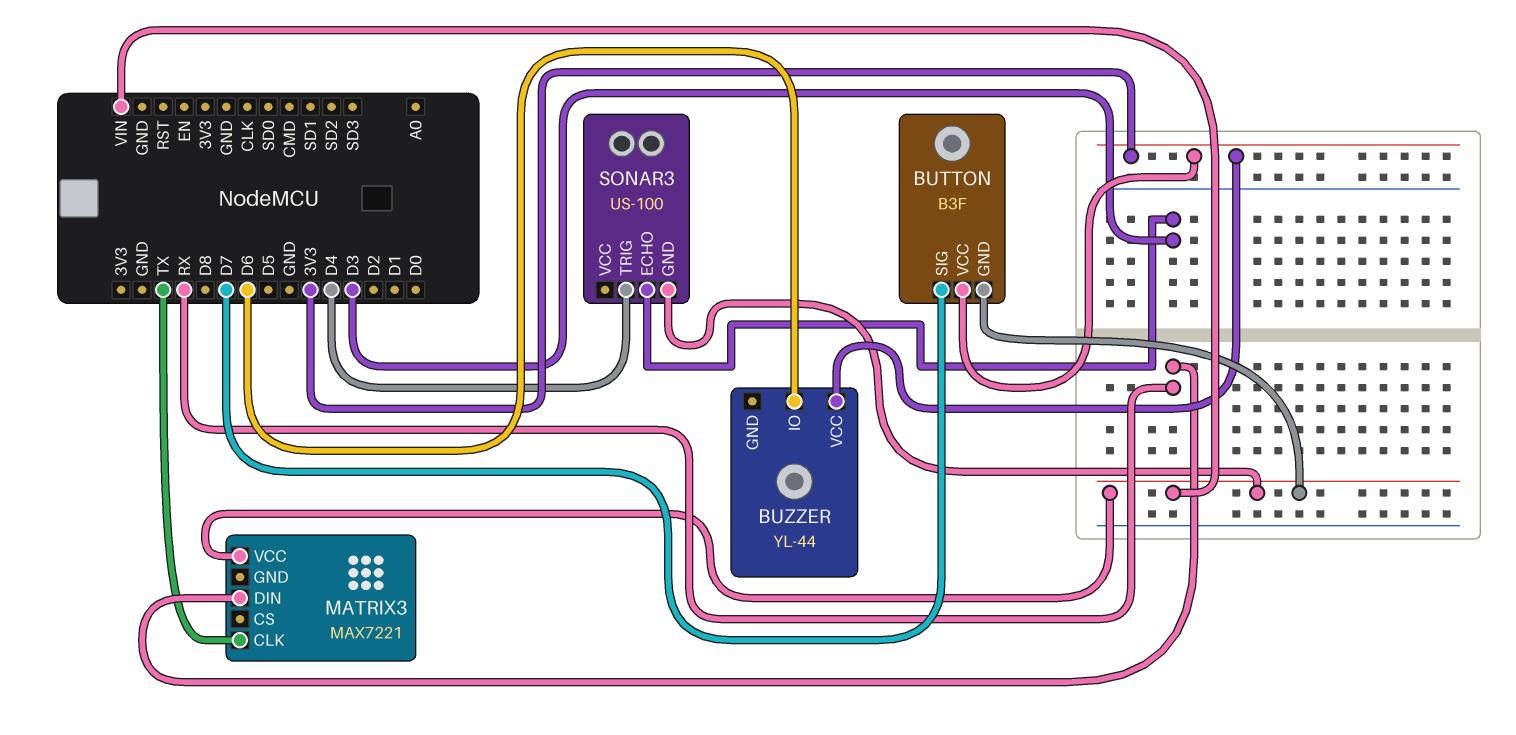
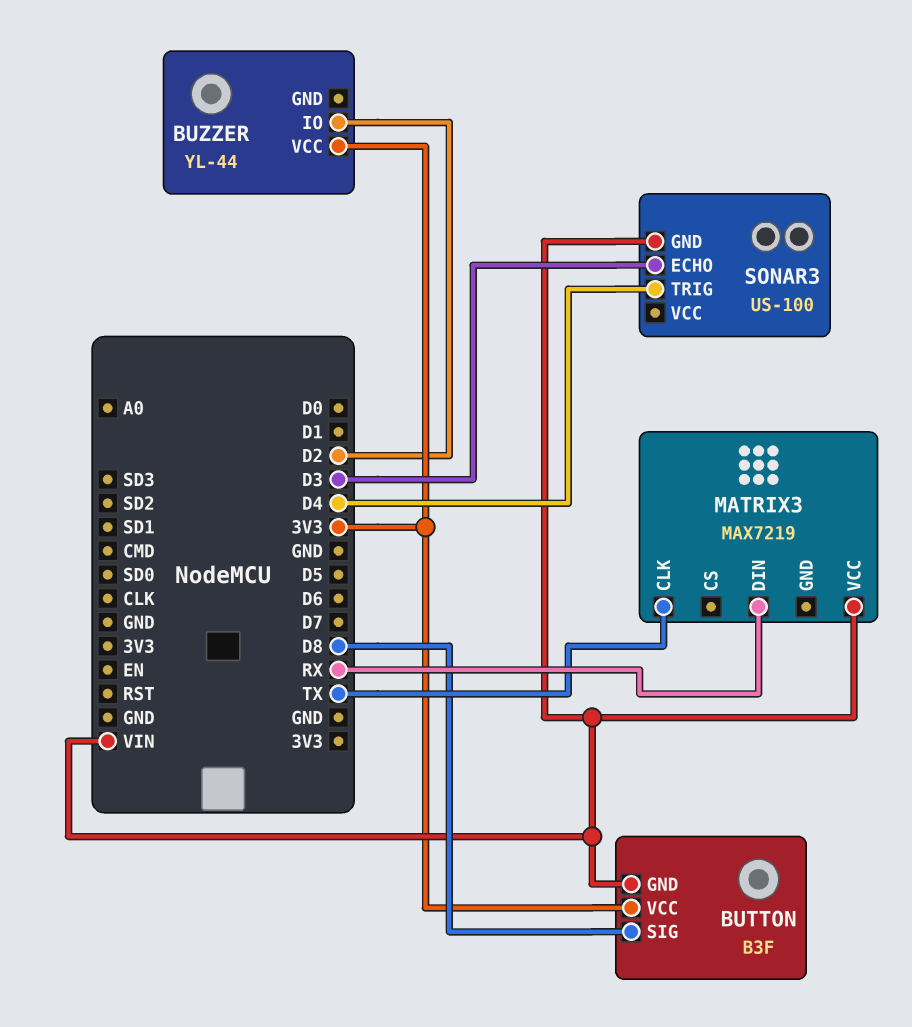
BUTTON pin SIG: D7 -> D8
BUZZER pin IO: D6 -> D2
MATRIX3: MAX7221 -> MAX7219

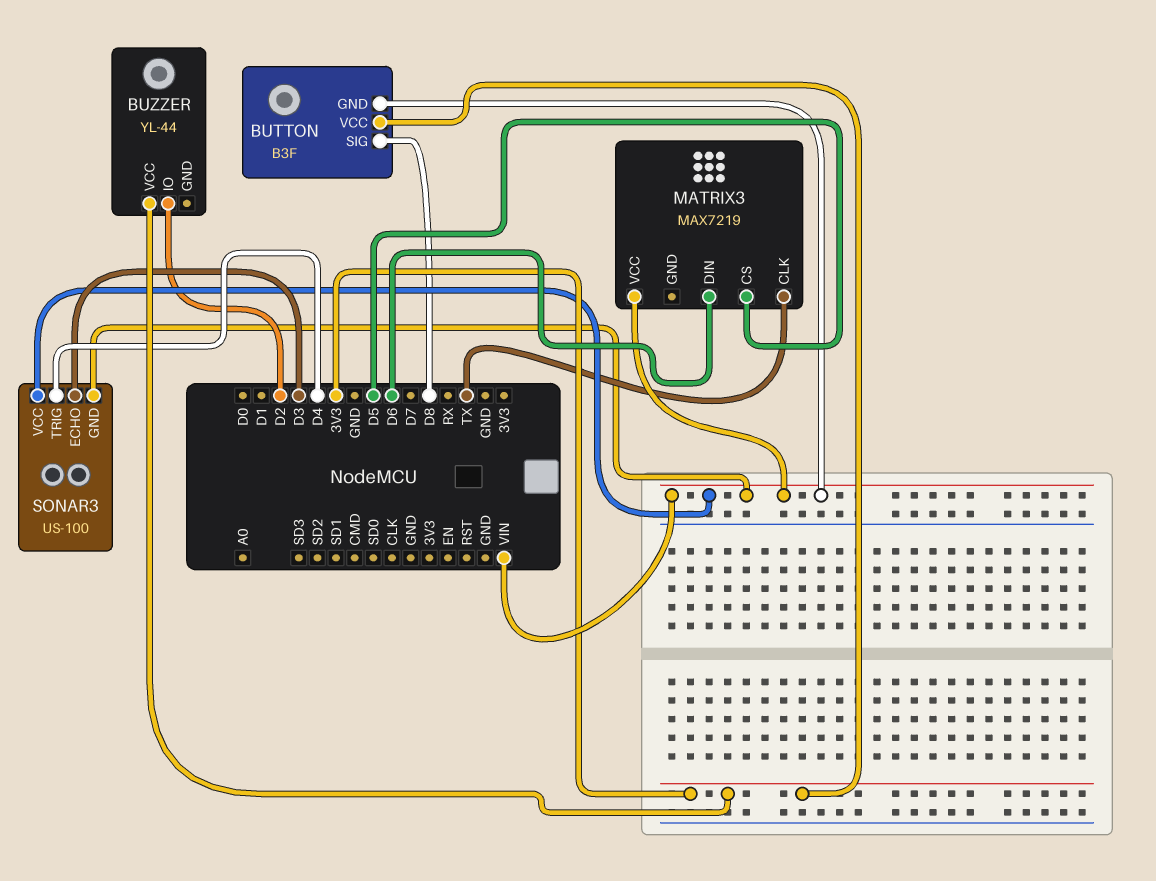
MATRIX3 pin CS: none -> D5
MATRIX3 pin DIN: RX -> D6
SONAR3 pin VCC: none -> VIN

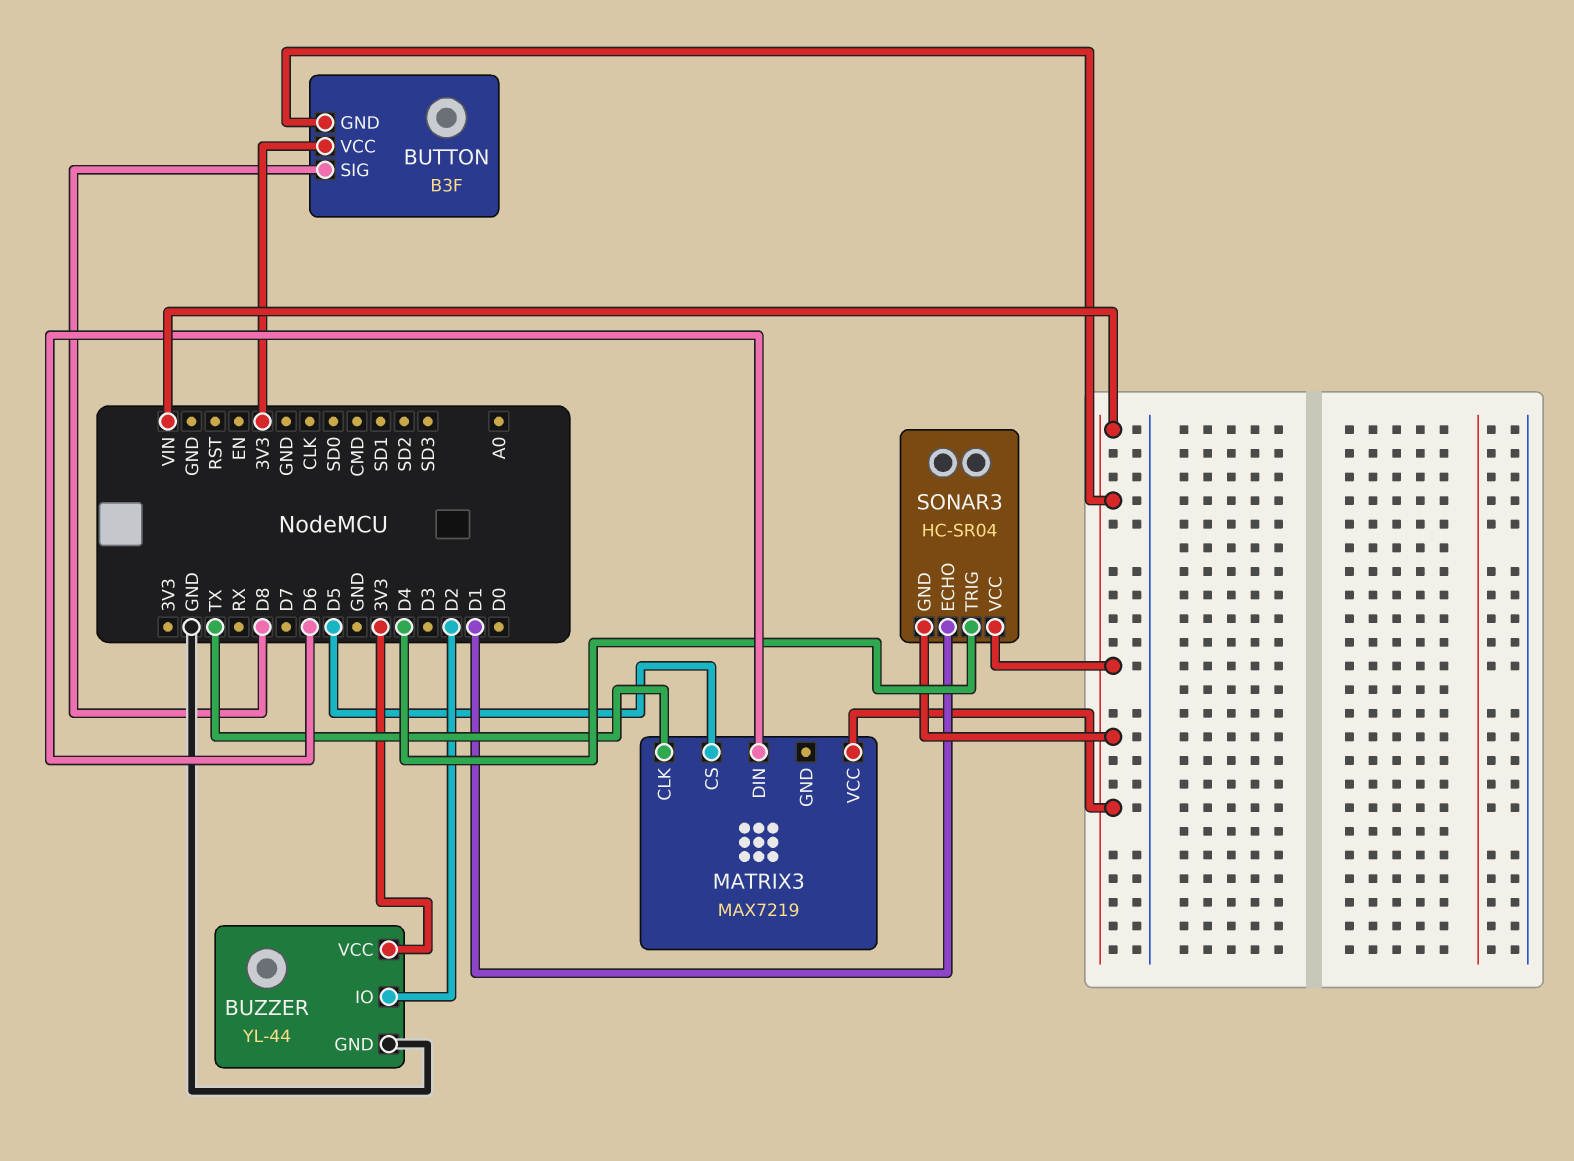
BUZZER pin GND: none -> GND
SONAR3: US-100 -> HC-SR04
SONAR3 pin ECHO: D3 -> D1

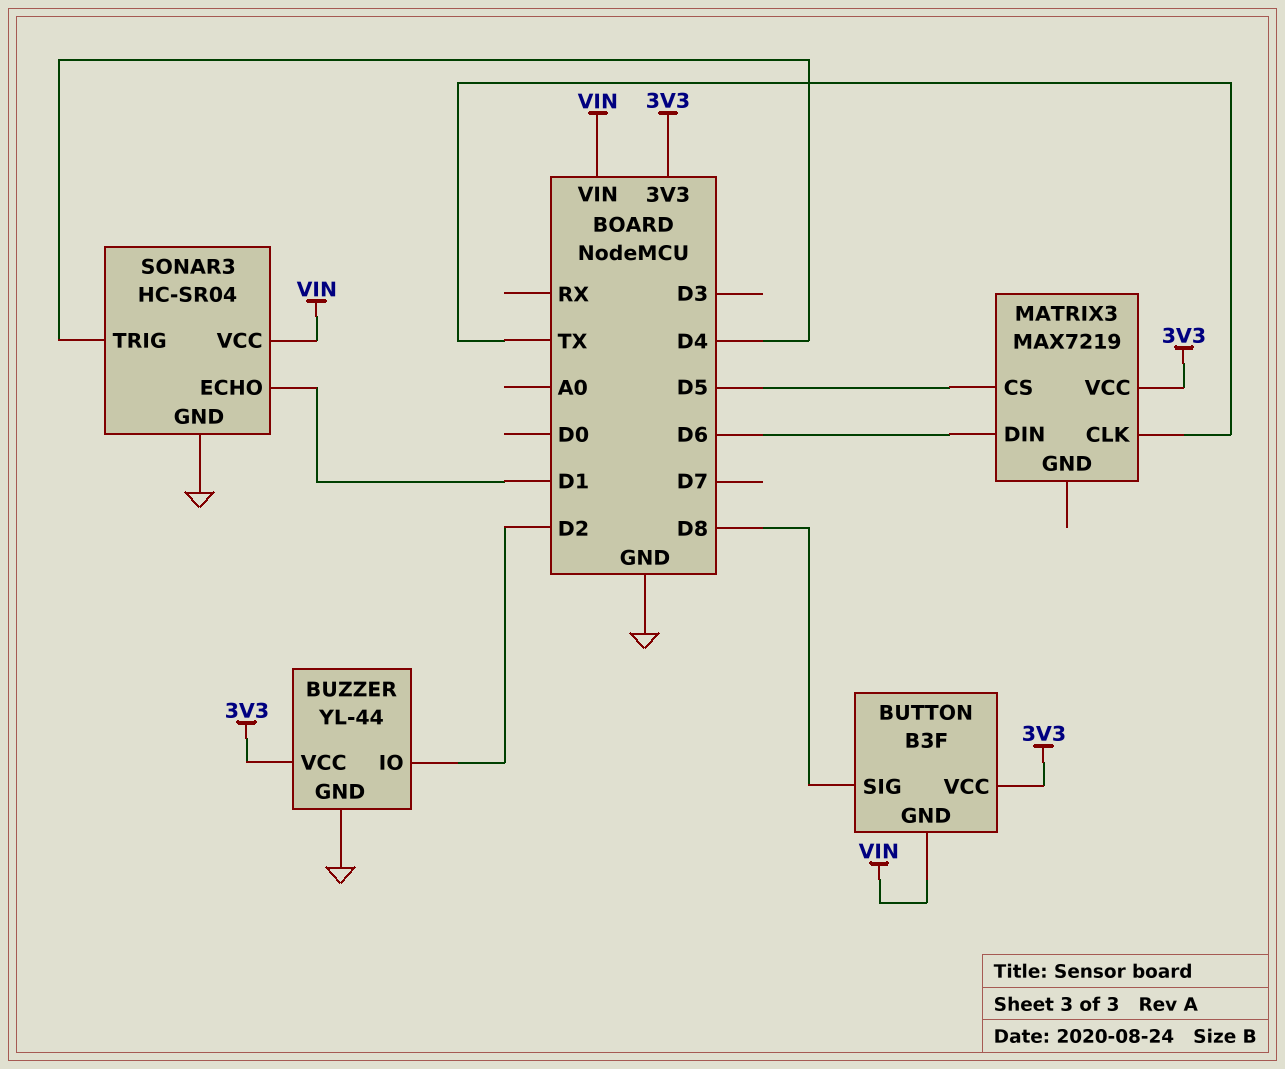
MATRIX3 pin VCC: VIN -> 3V3
SONAR3 pin GND: VIN -> GND

